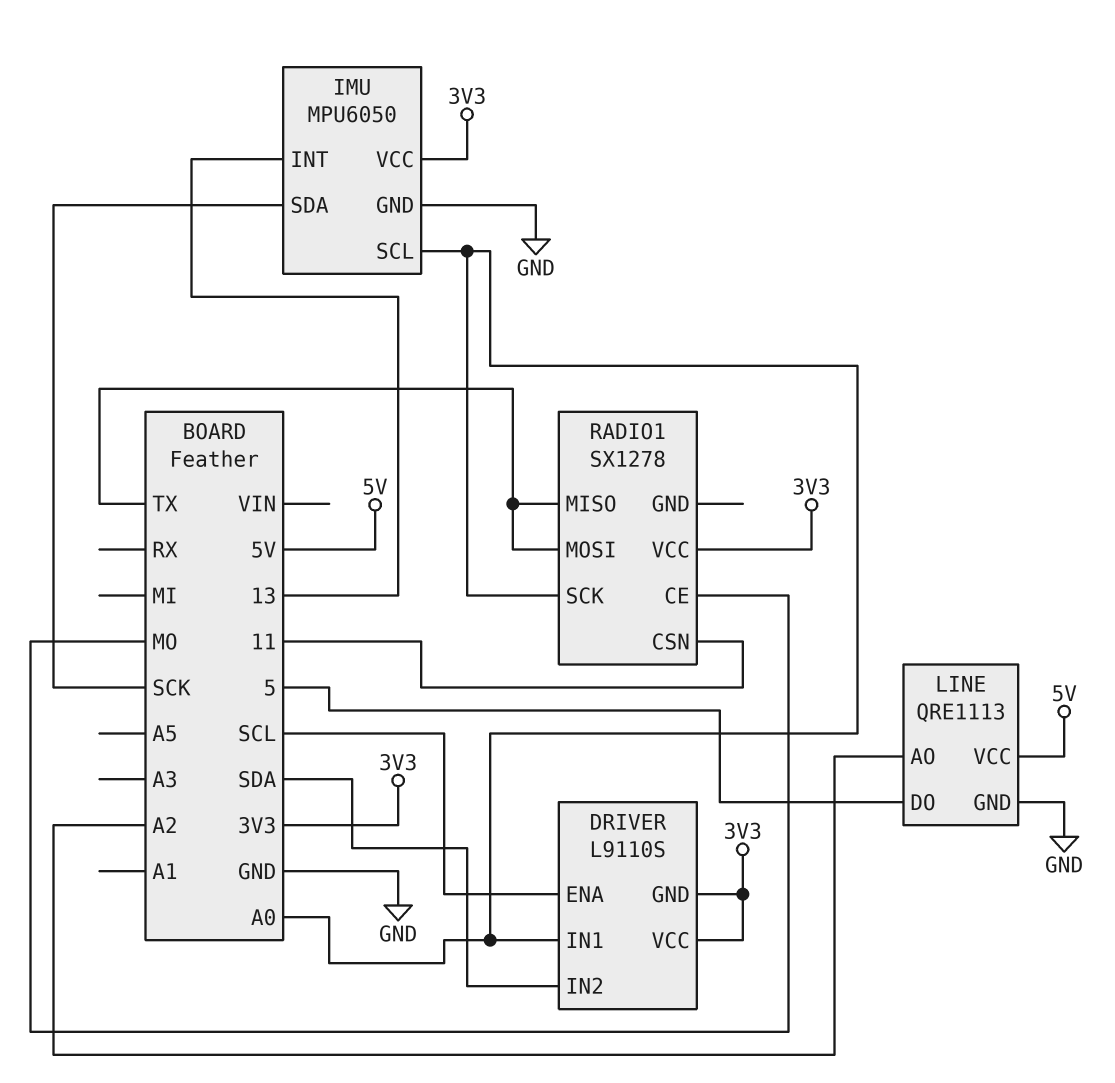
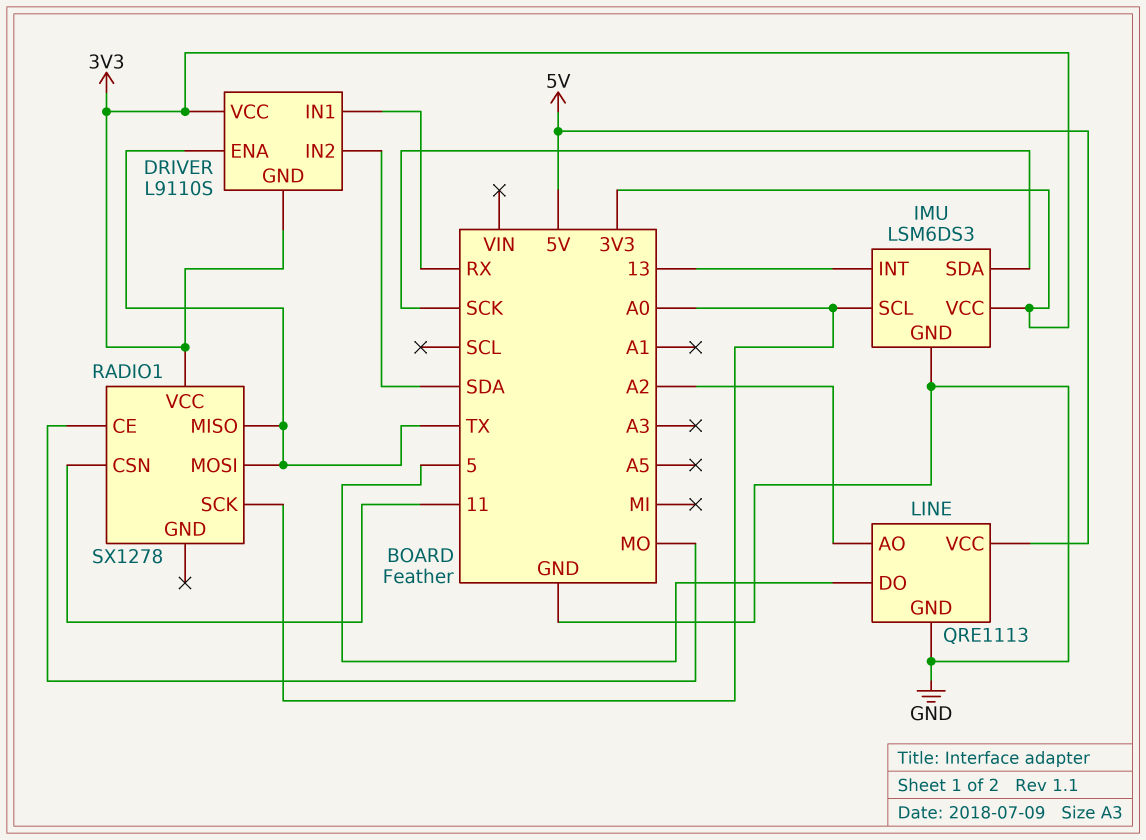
DRIVER pin ENA: SCL -> TX
DRIVER pin IN1: A0 -> RX
IMU: MPU6050 -> LSM6DS3

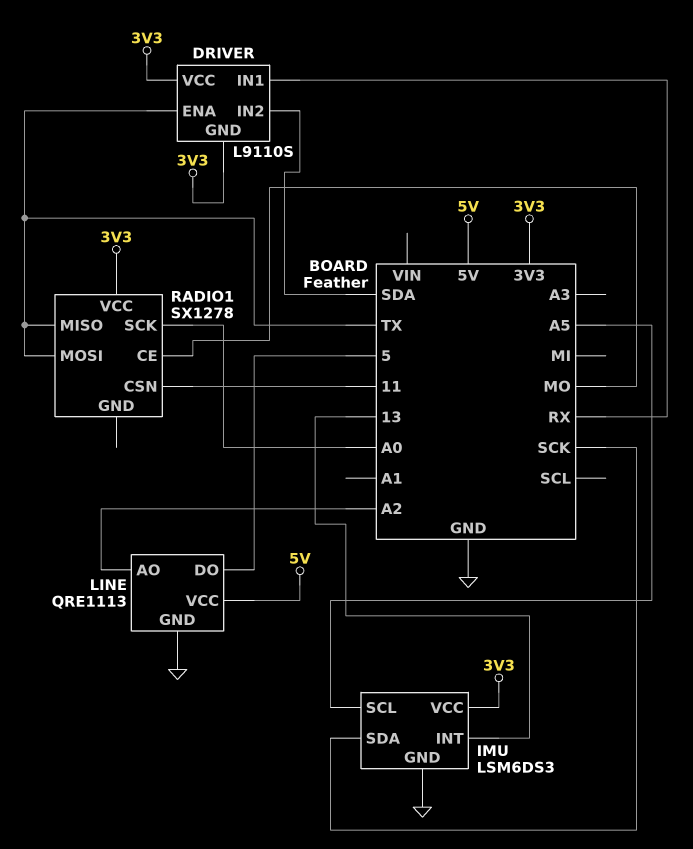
IMU pin SCL: A0 -> A5

